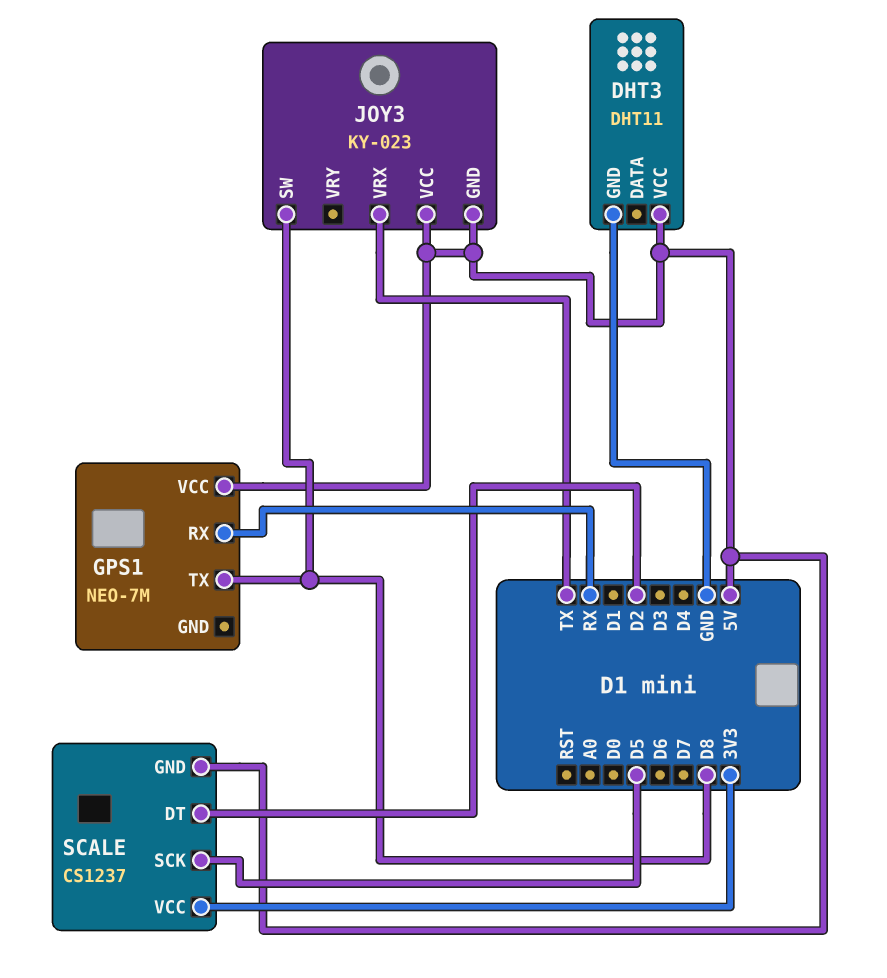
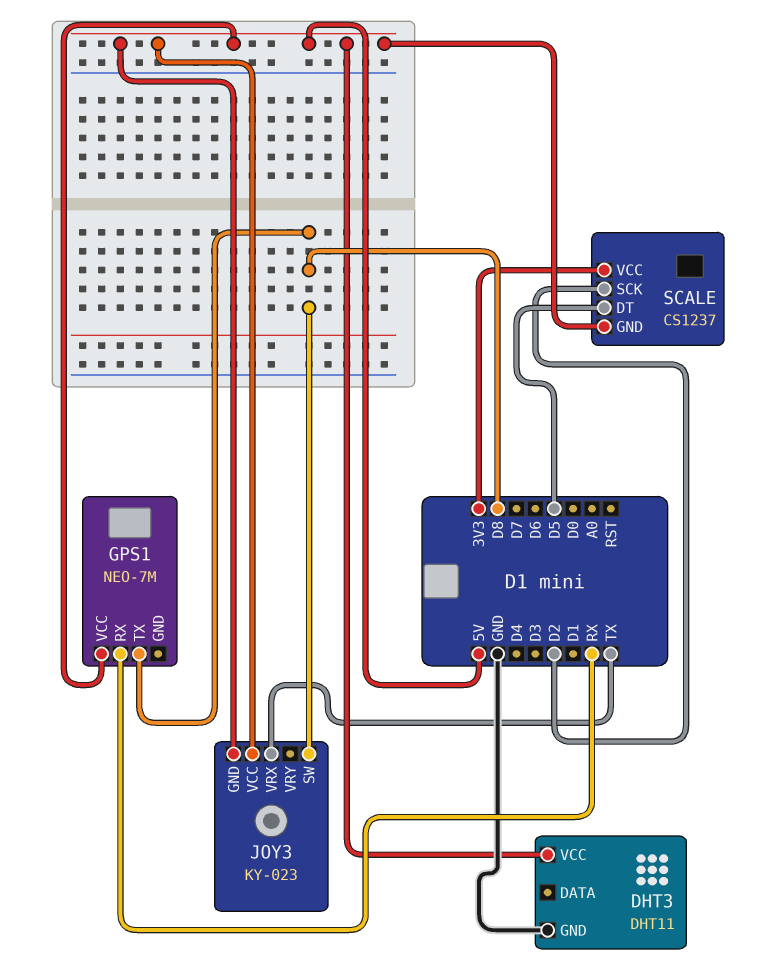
SCALE pin DT: D2 -> D5
SCALE pin SCK: D5 -> D2

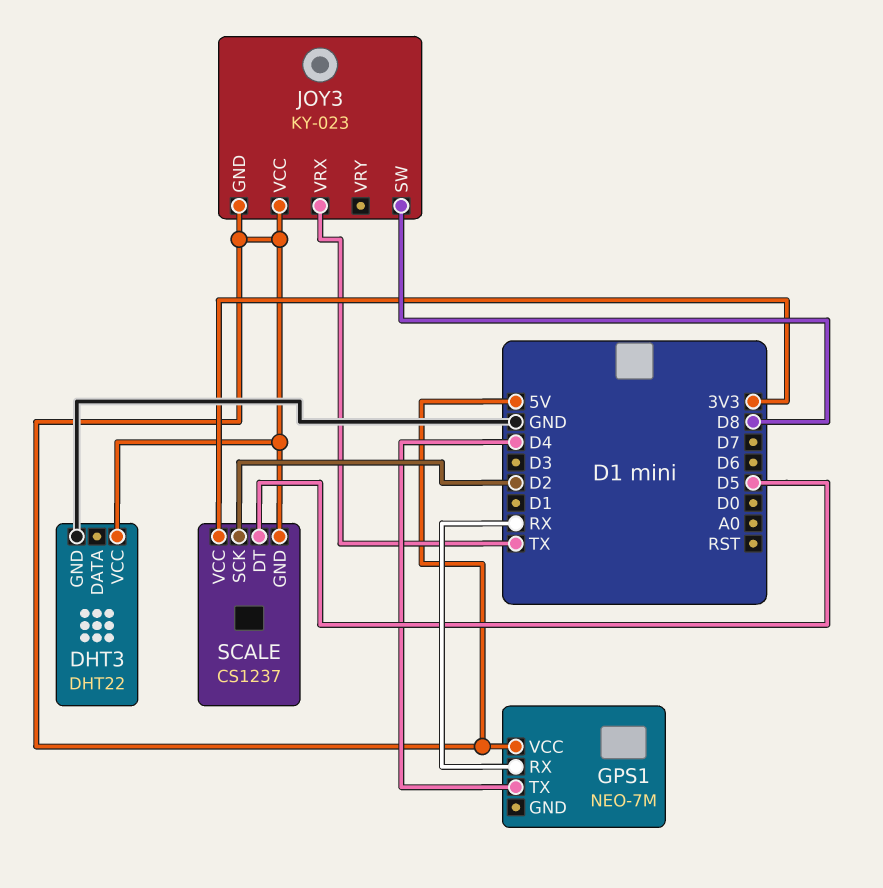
DHT3: DHT11 -> DHT22
GPS1 pin TX: D8 -> D4

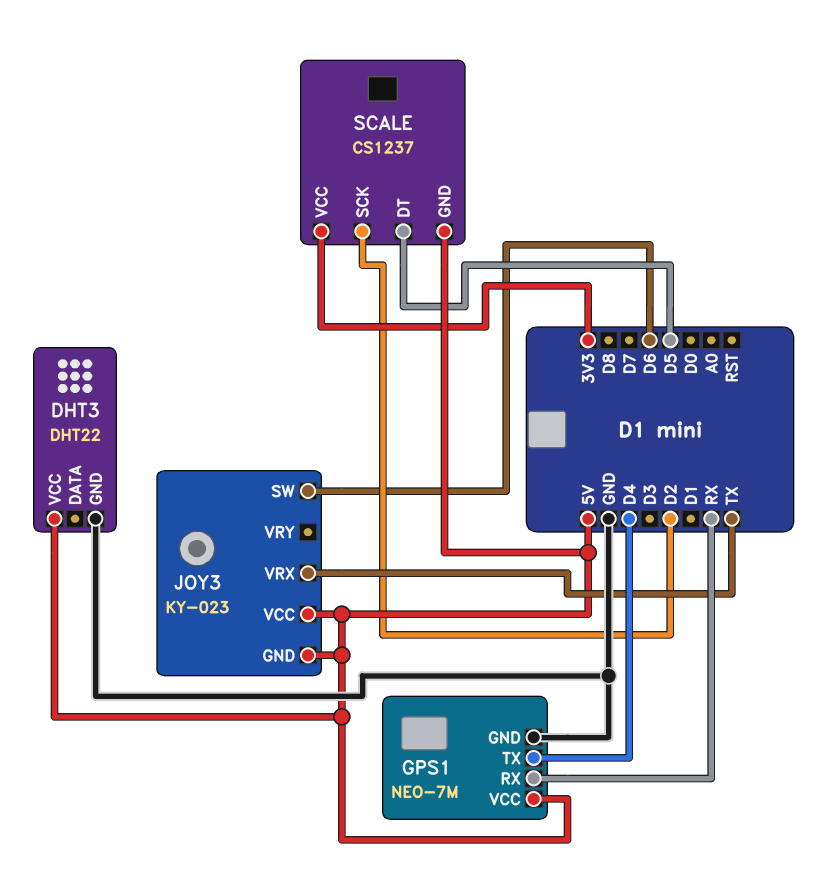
GPS1 pin GND: none -> GND
JOY3 pin SW: D8 -> D6

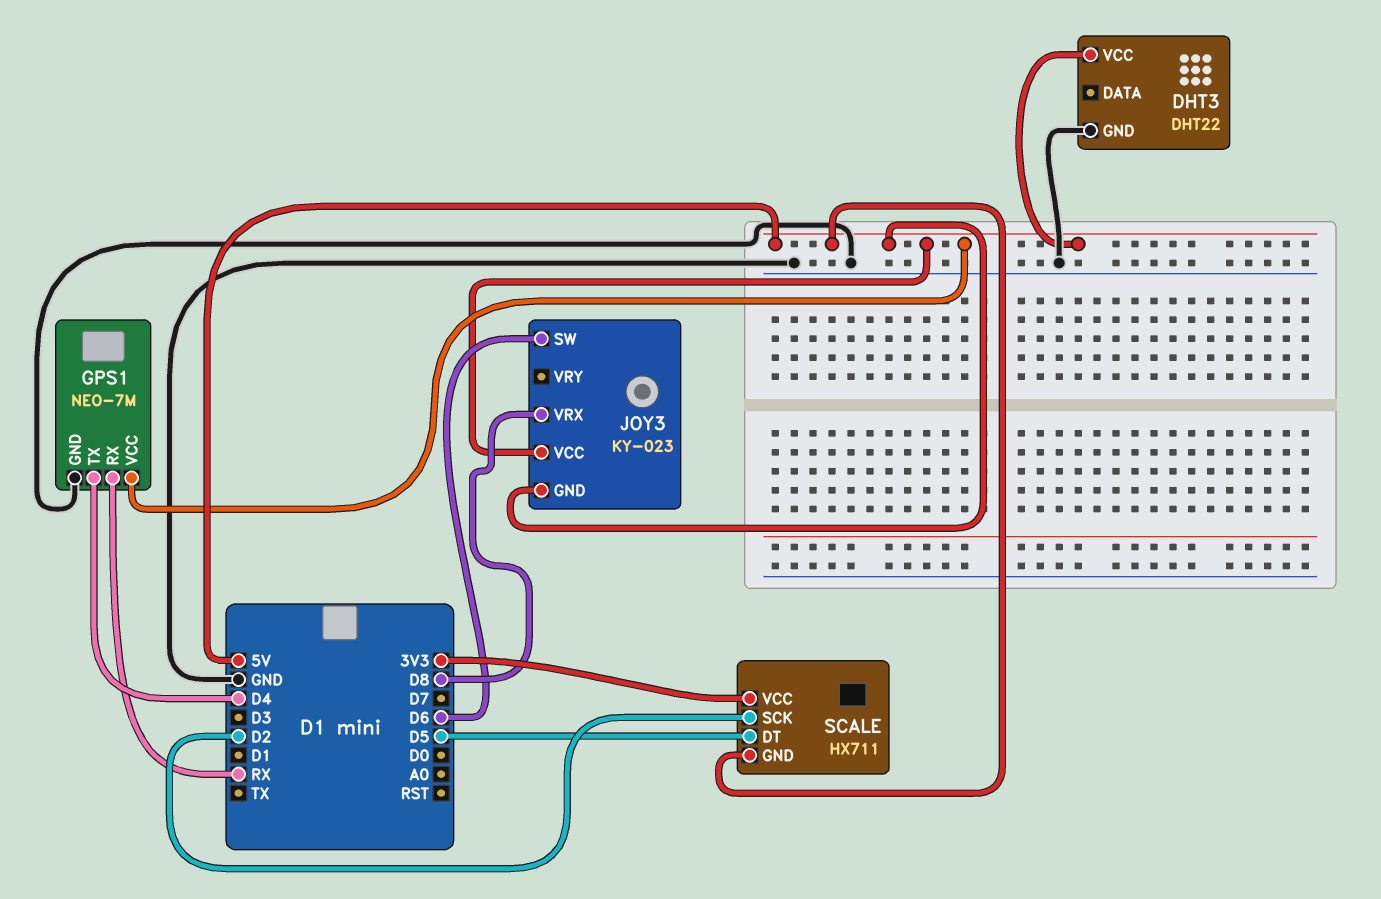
JOY3 pin VRX: TX -> D8
SCALE: CS1237 -> HX711

